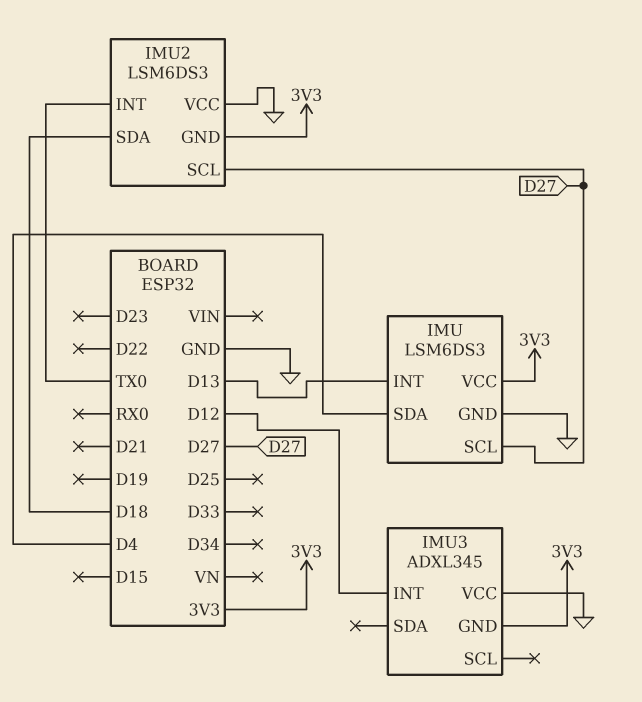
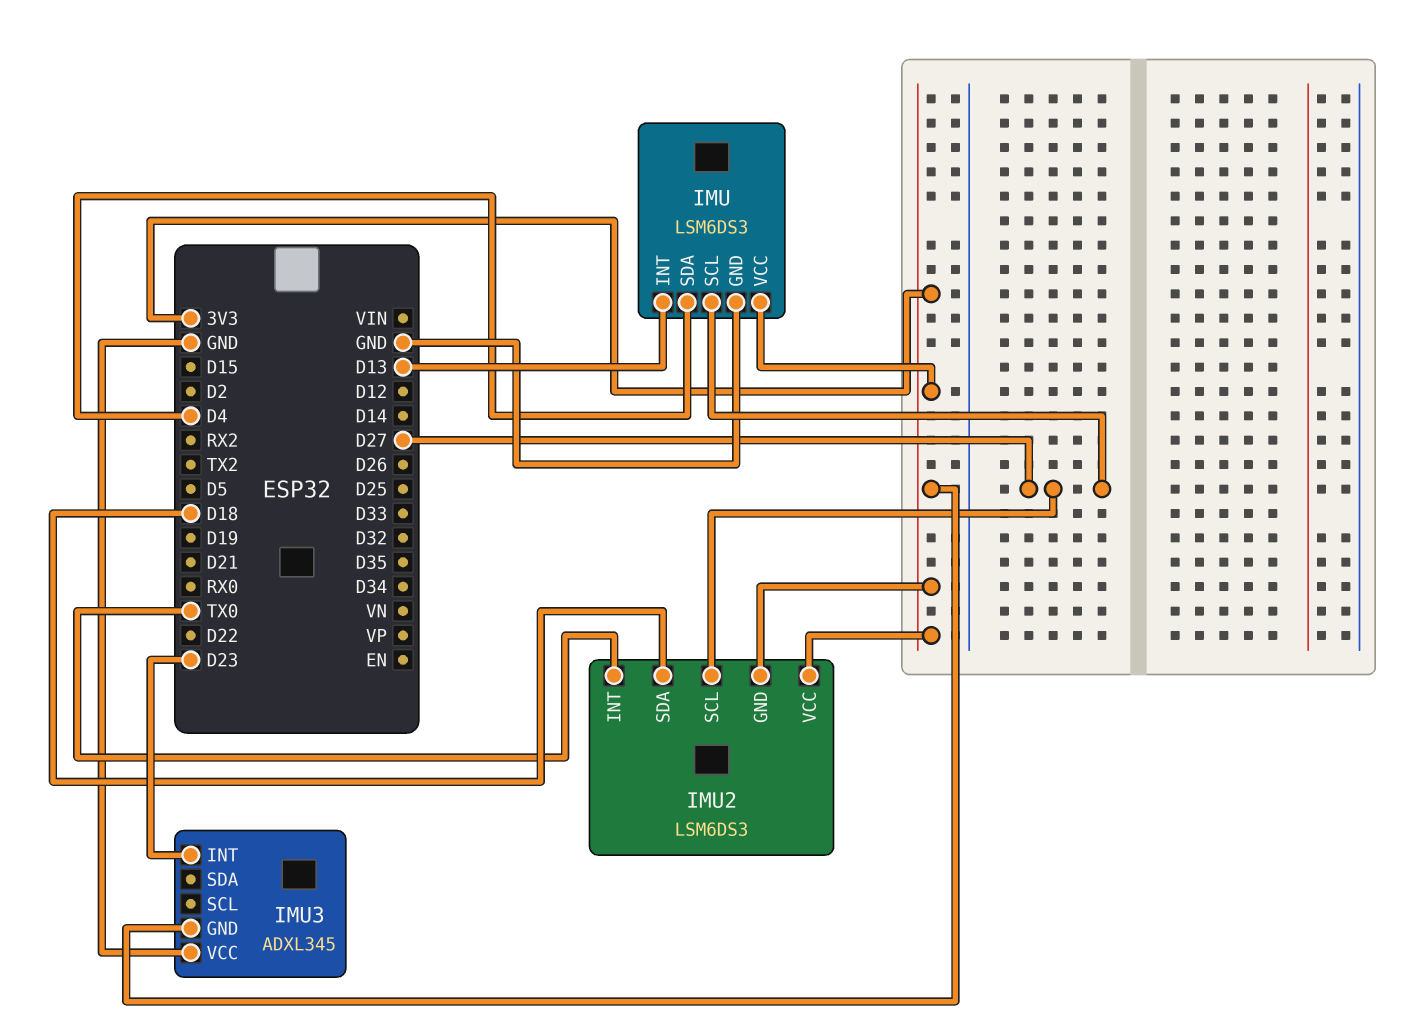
IMU2 pin VCC: GND -> 3V3
IMU3 pin INT: D12 -> D23

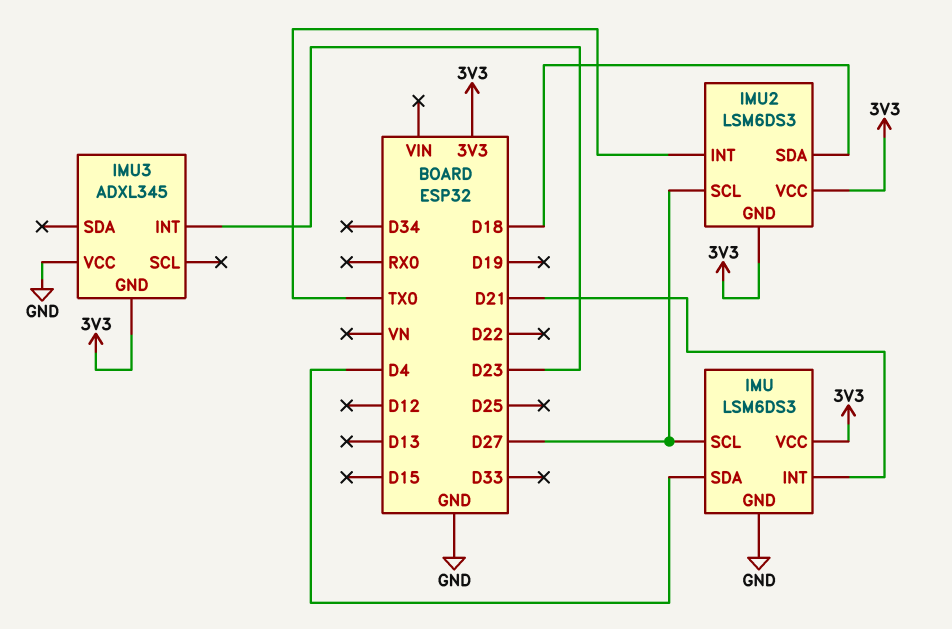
IMU pin INT: D13 -> D21

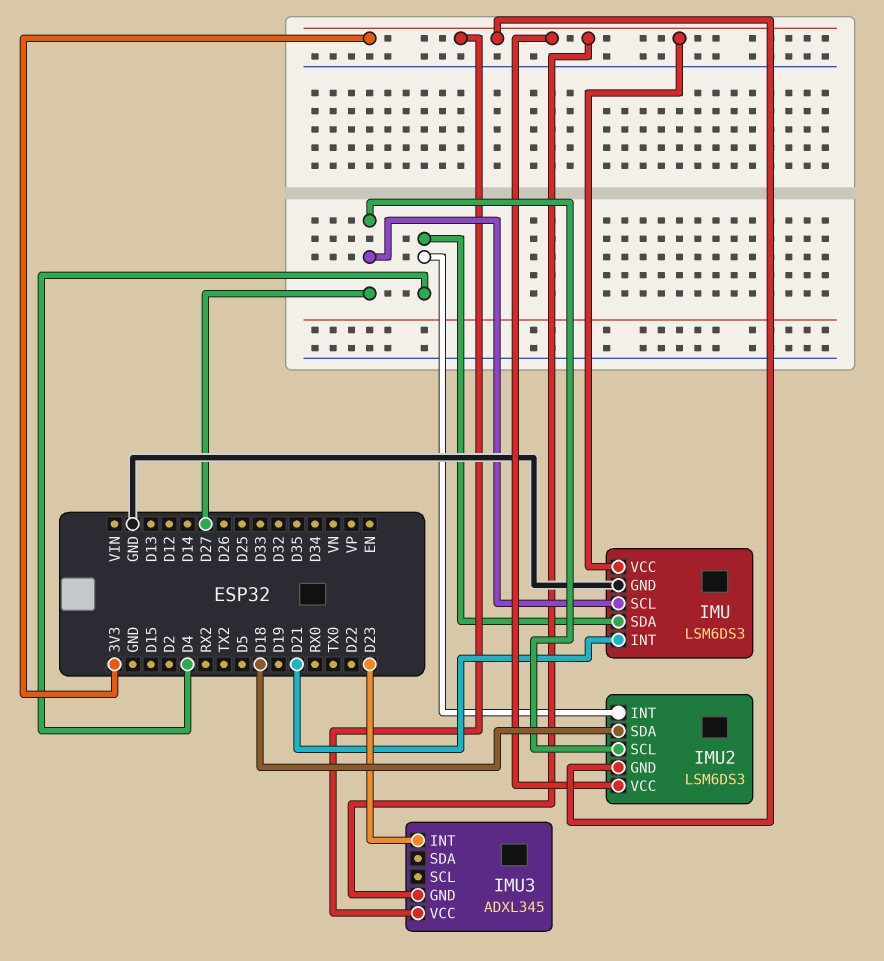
IMU2 pin INT: TX0 -> D4
IMU3 pin VCC: GND -> 3V3

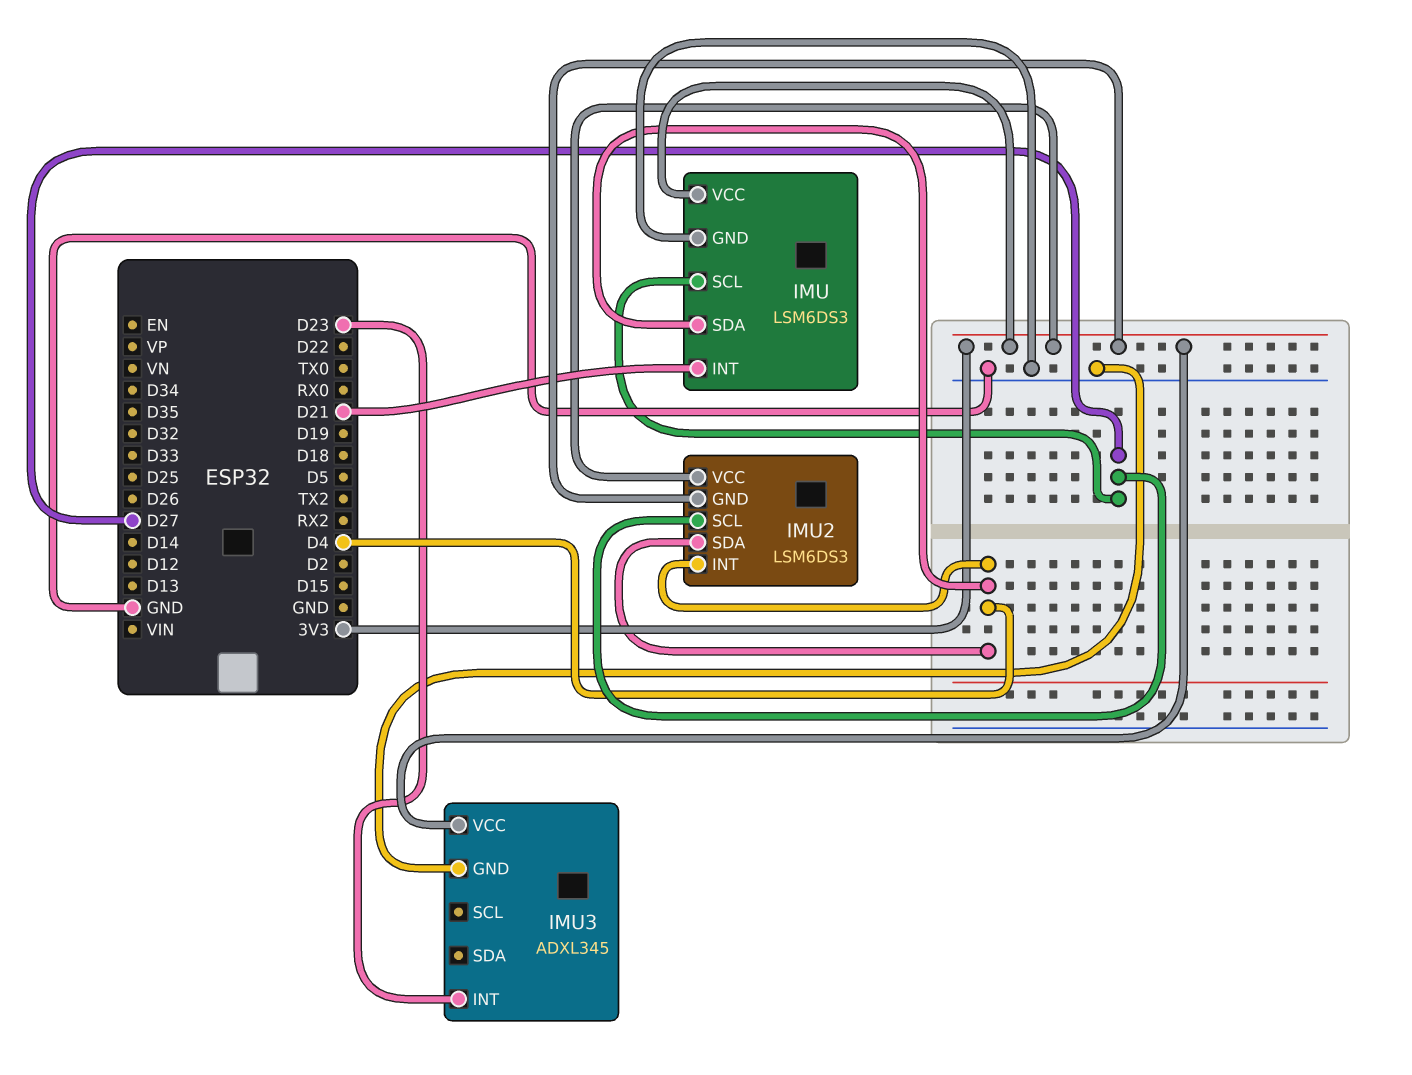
IMU2 pin SDA: D18 -> D4
IMU3 pin GND: 3V3 -> GND

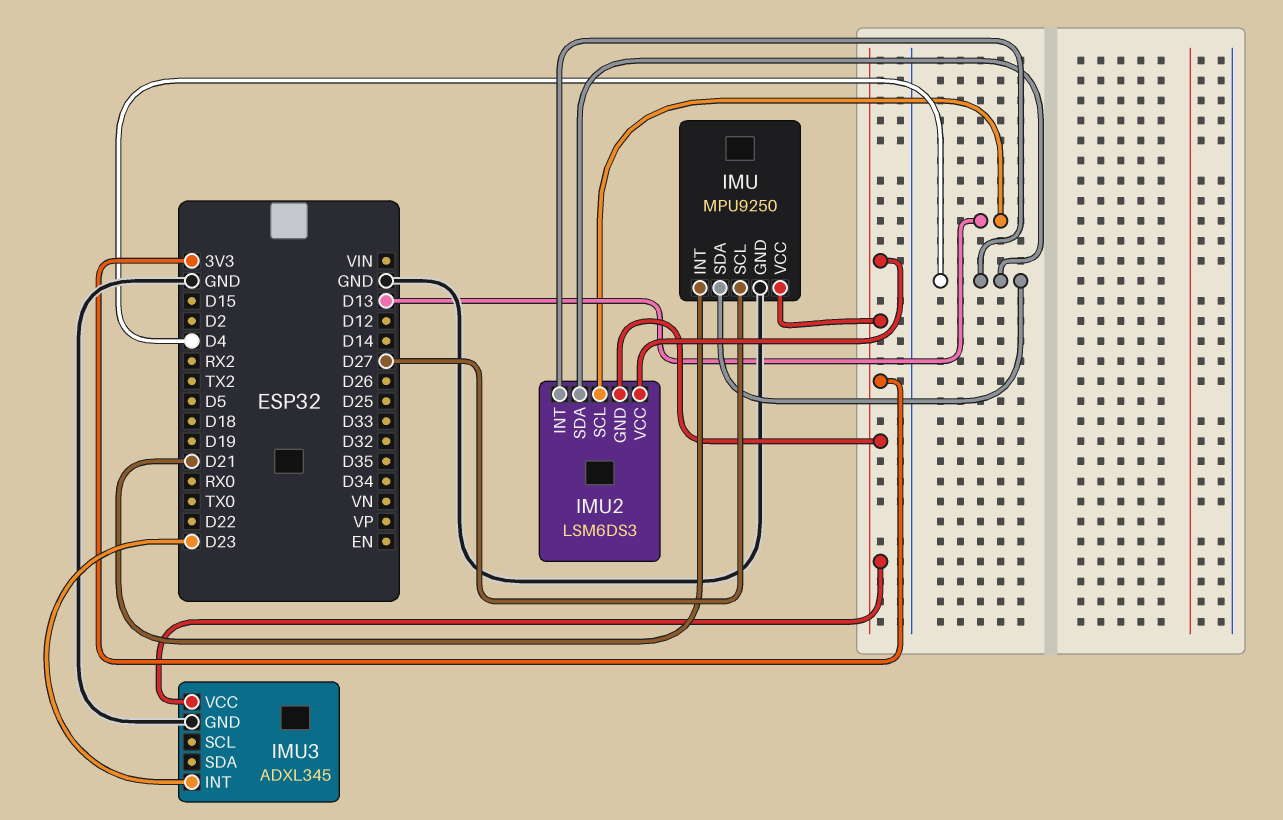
IMU: LSM6DS3 -> MPU9250
IMU2 pin SCL: D27 -> D13

